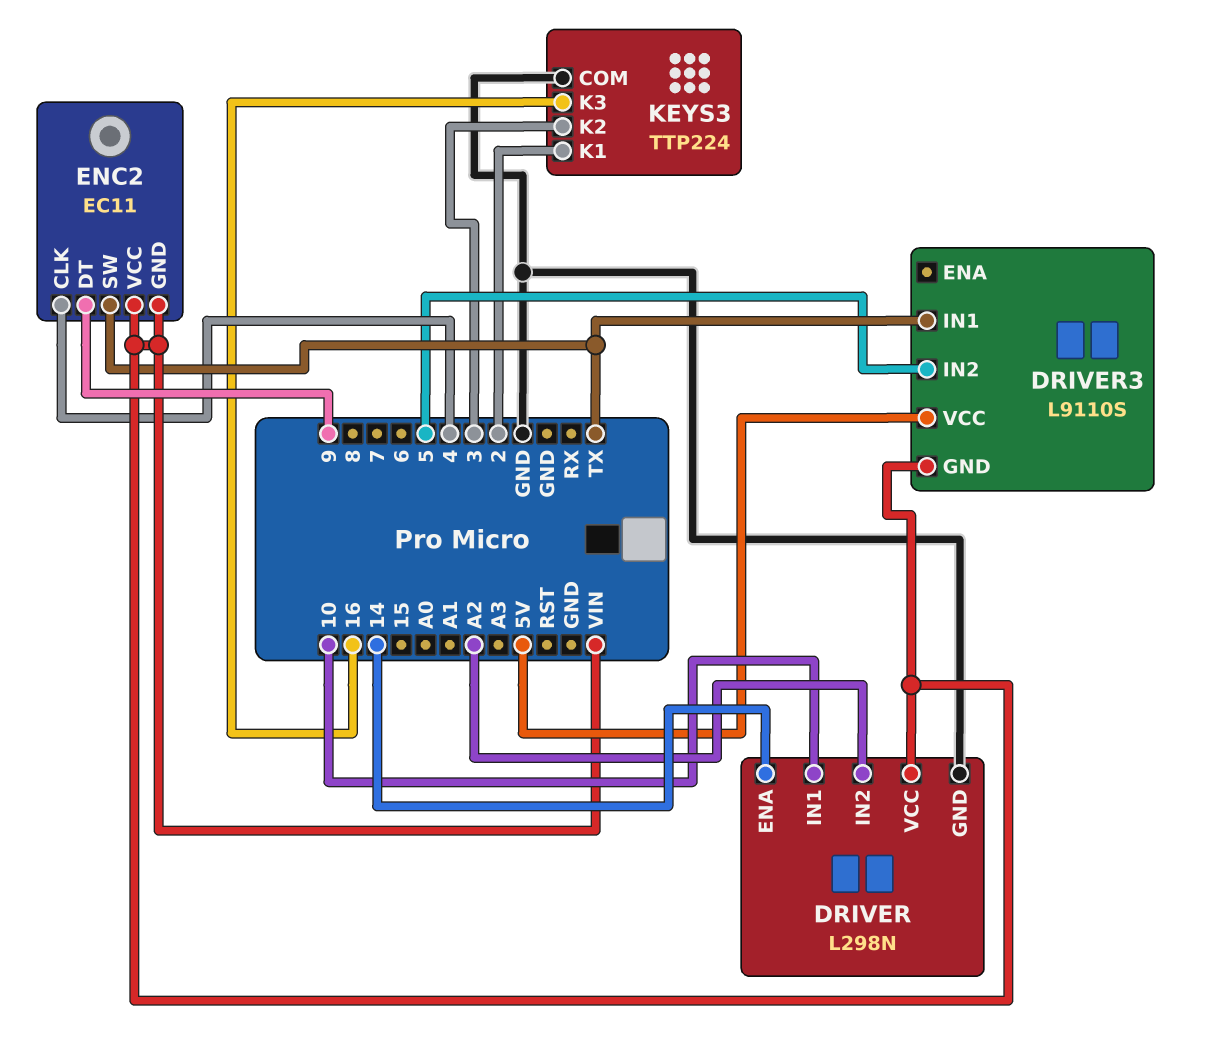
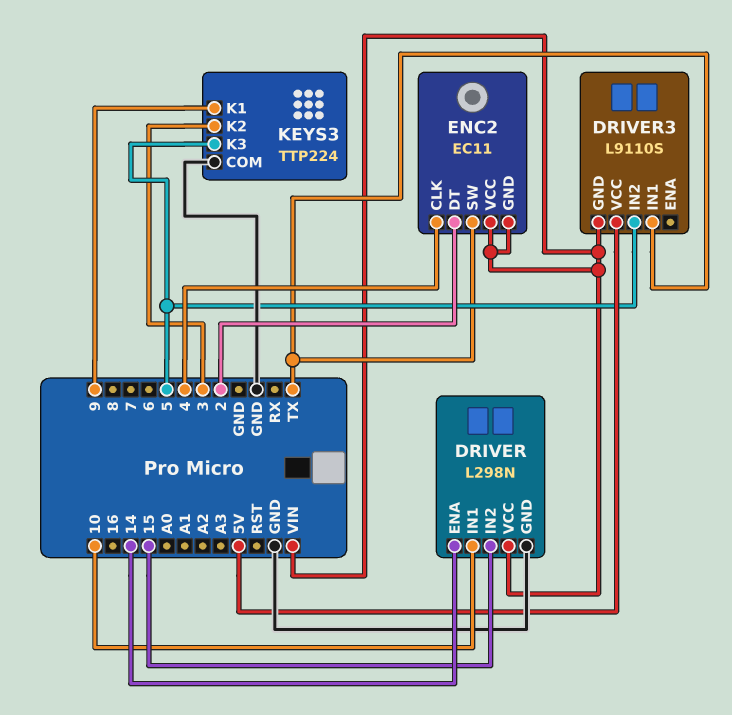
DRIVER pin IN2: A2 -> 15
ENC2 pin DT: 9 -> 2
KEYS3 pin K1: 2 -> 9
KEYS3 pin K3: 16 -> 5

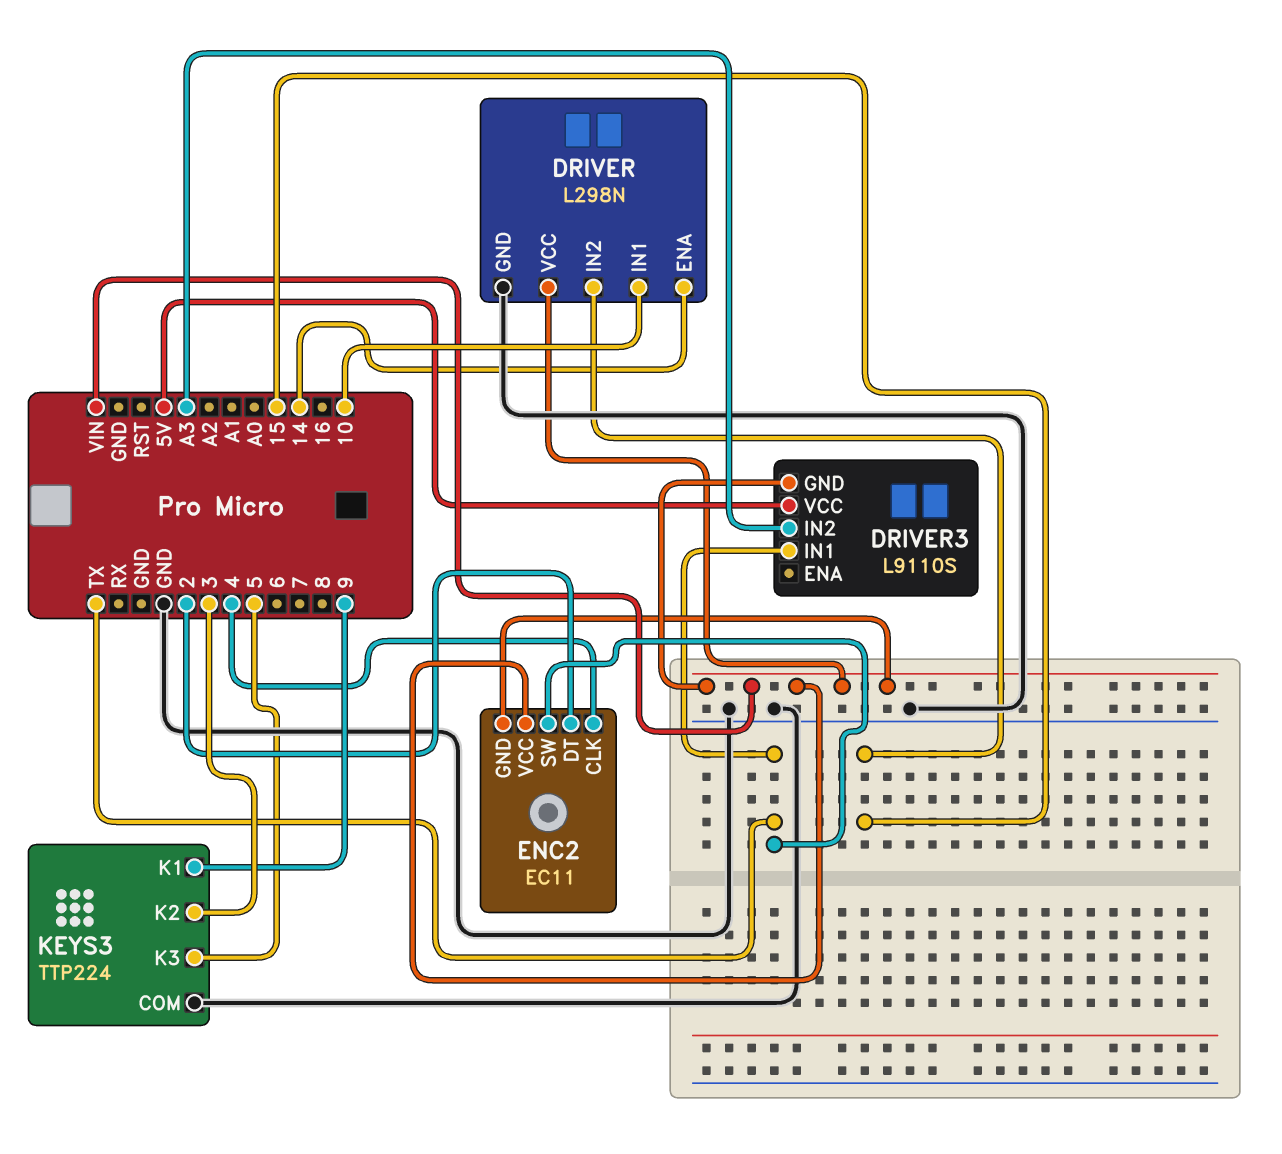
DRIVER3 pin IN2: 5 -> A3

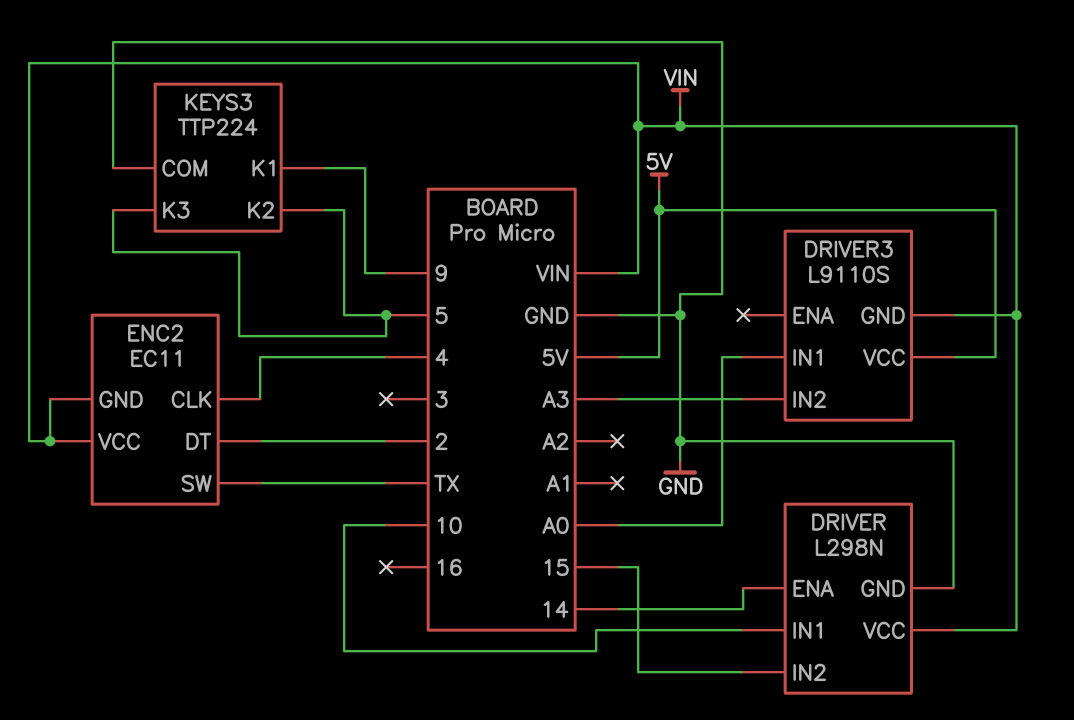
DRIVER3 pin IN1: TX -> A0
KEYS3 pin K2: 3 -> 5

